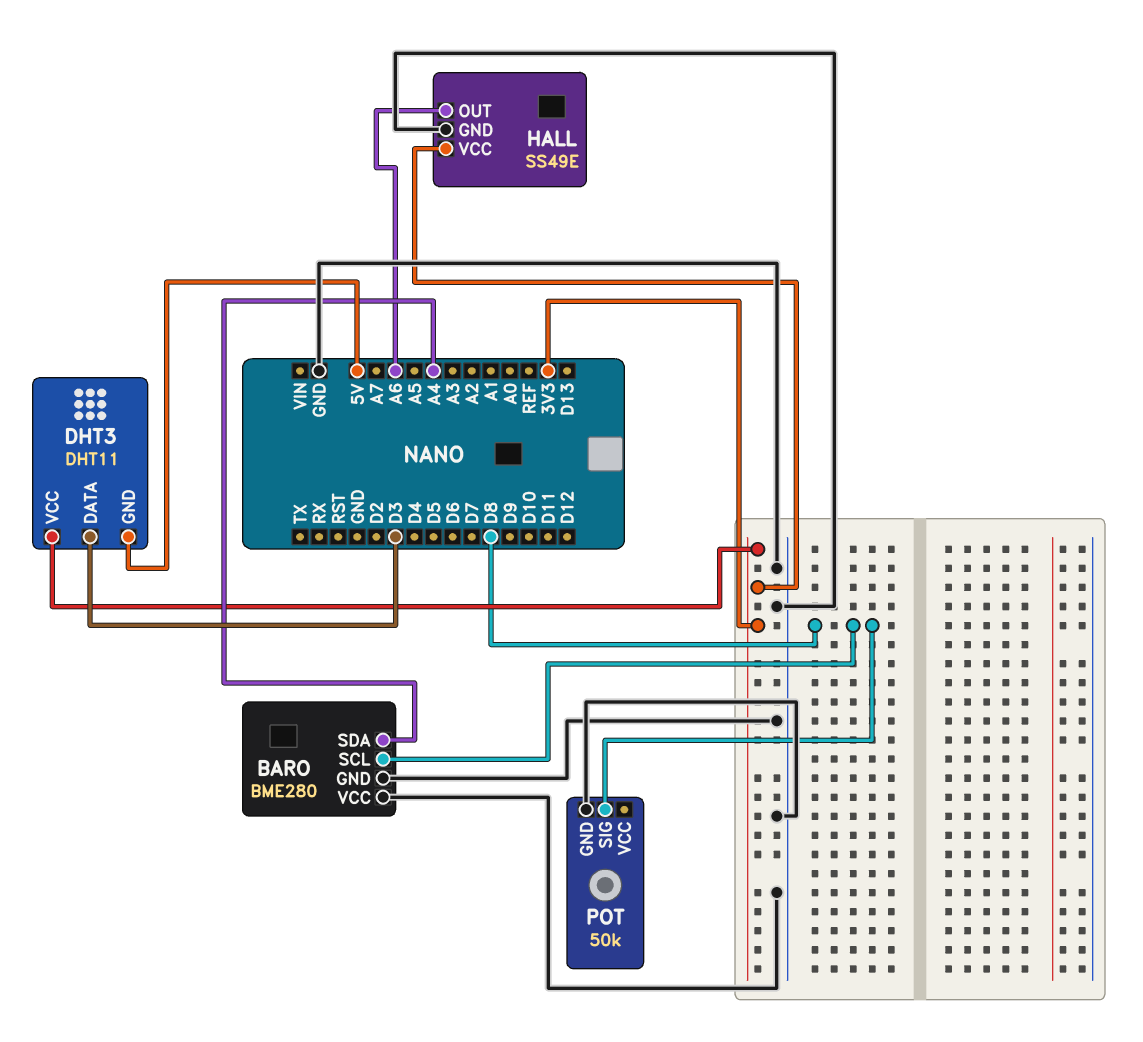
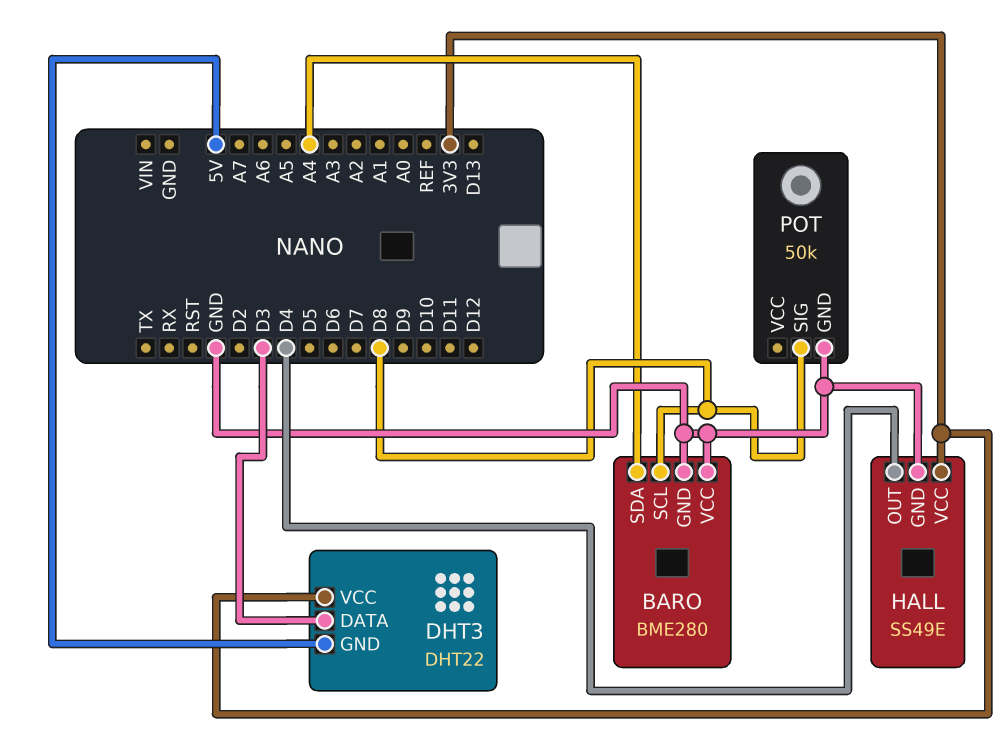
DHT3: DHT11 -> DHT22
HALL pin OUT: A6 -> D4

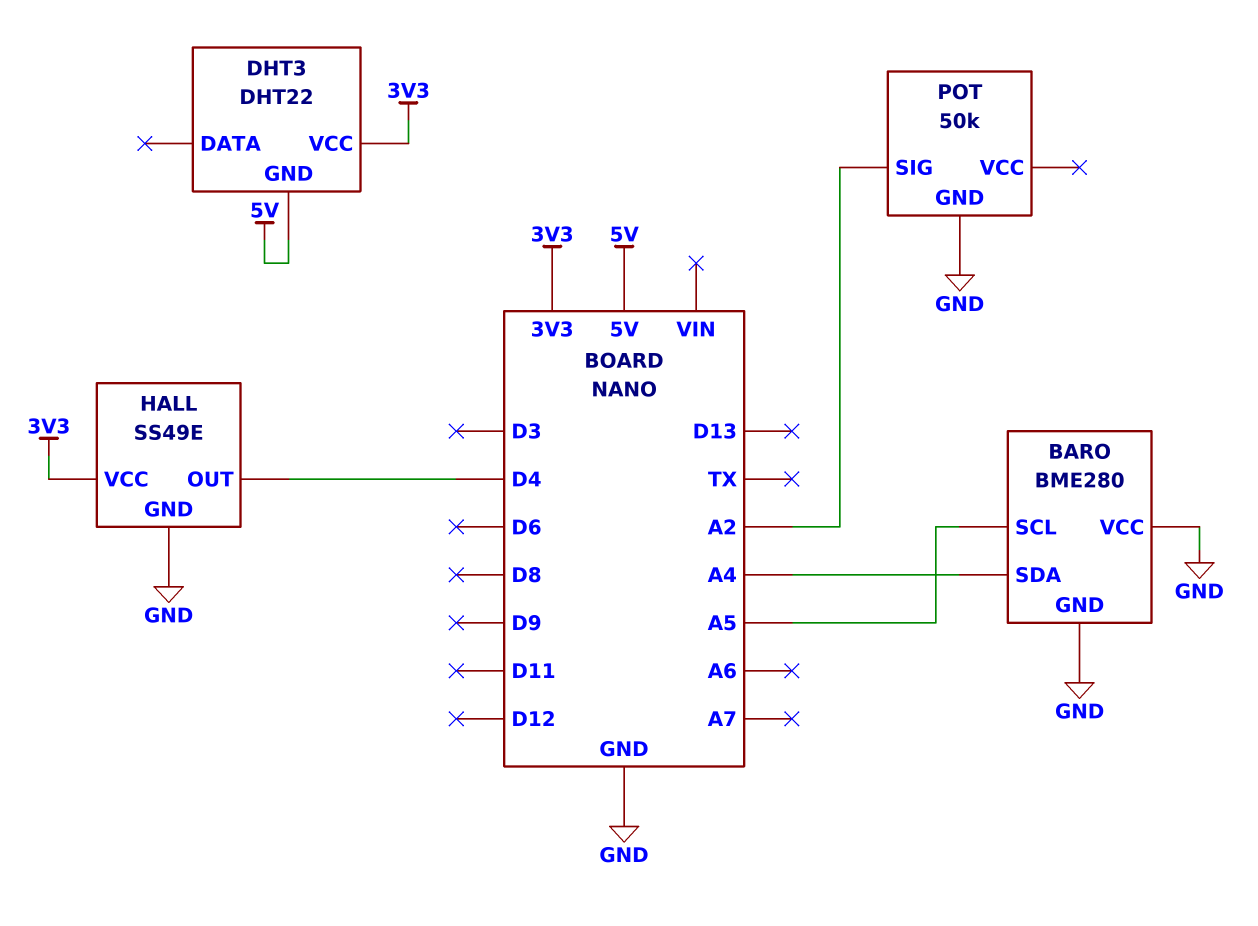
BARO pin SCL: D8 -> A5
DHT3 pin DATA: D3 -> none
POT pin SIG: D8 -> A2

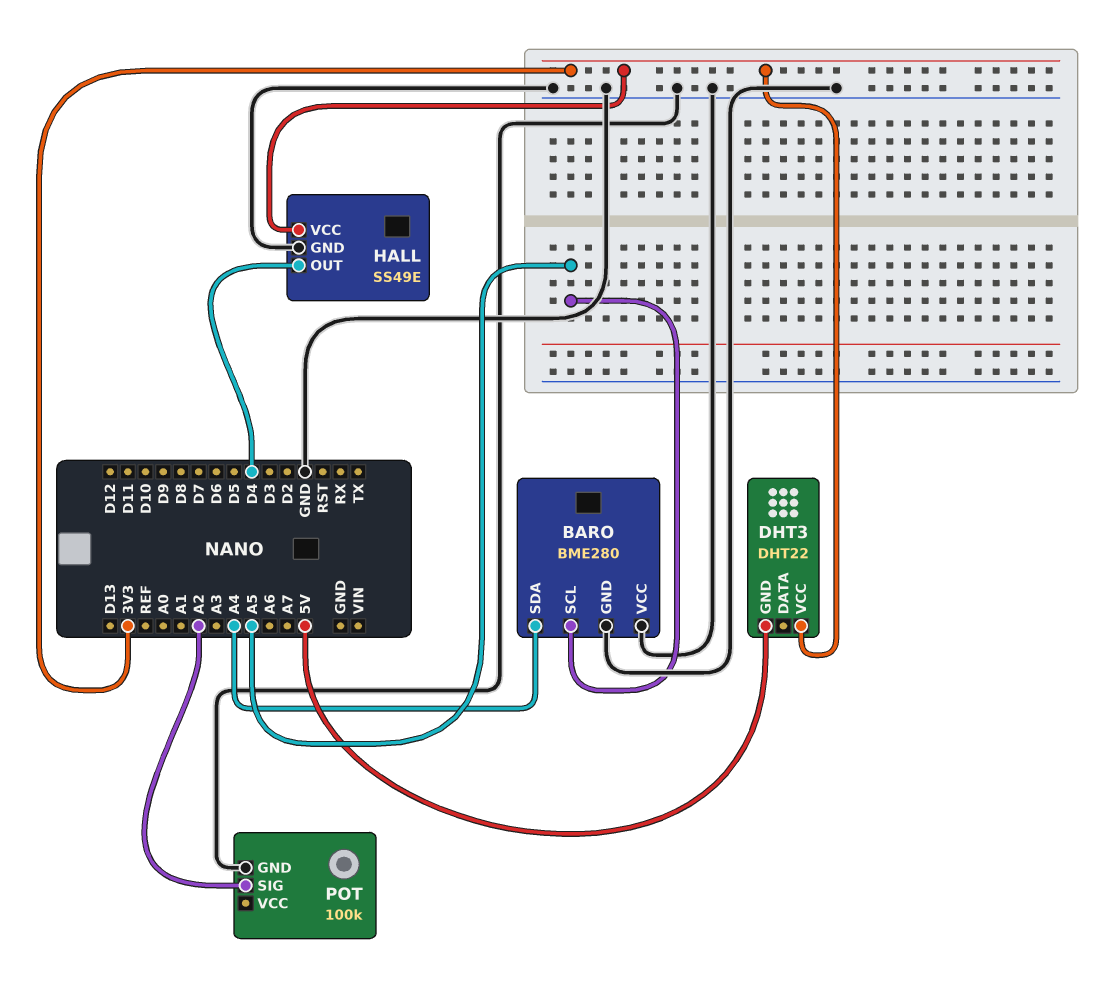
POT: 50k -> 100k

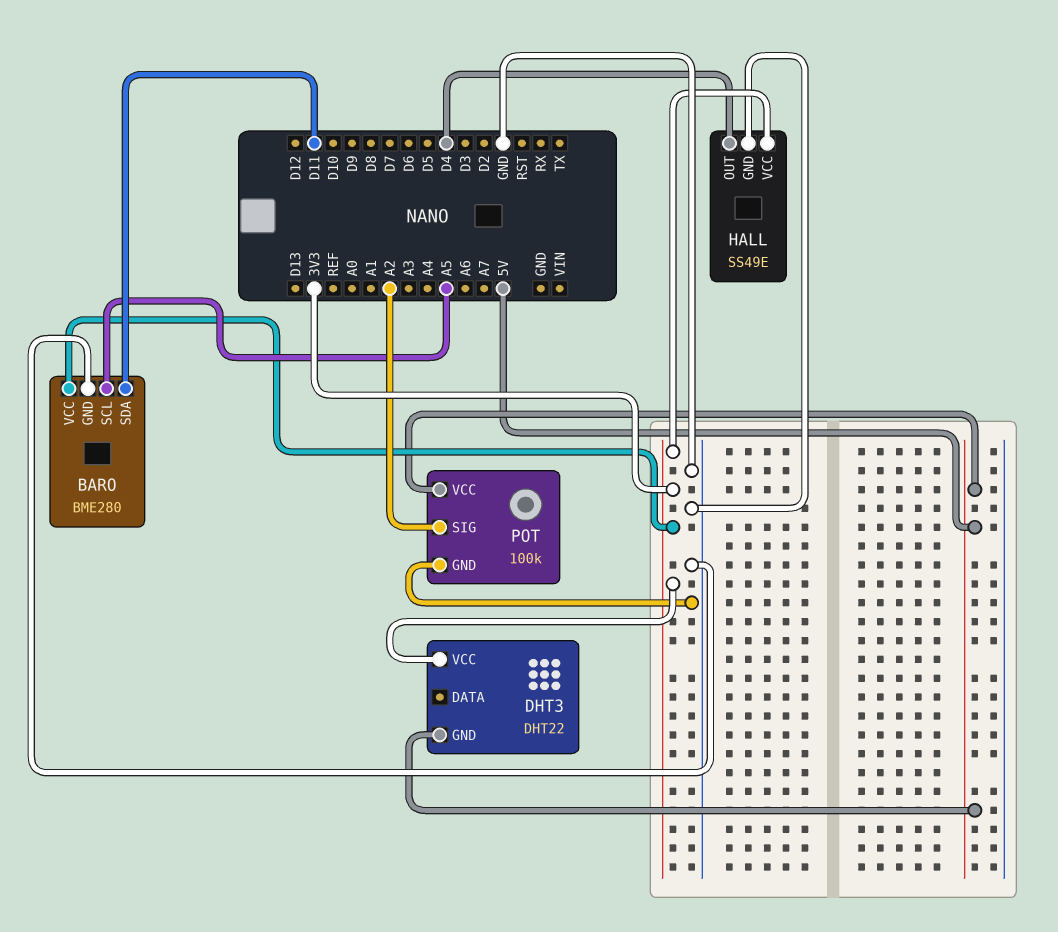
BARO pin SDA: A4 -> D11
BARO pin VCC: GND -> 3V3
POT pin VCC: none -> 5V

